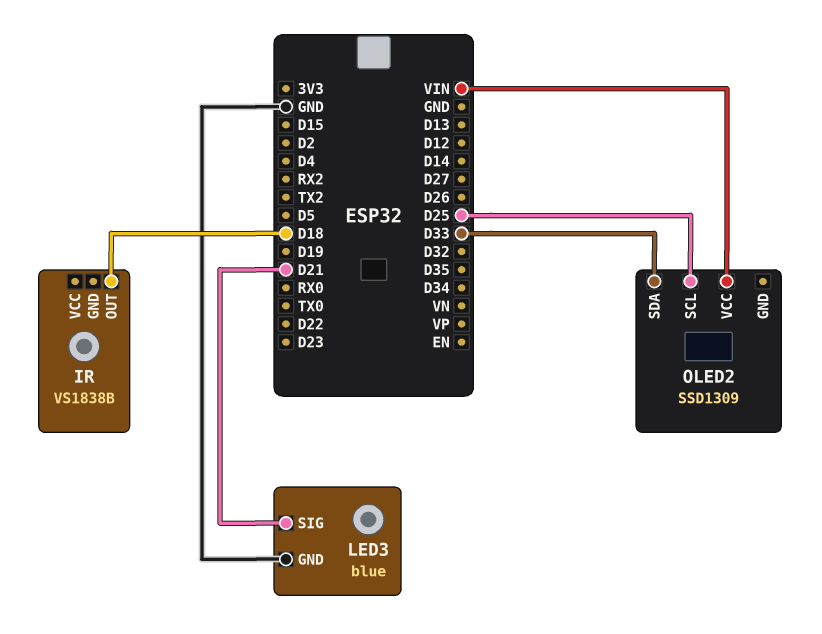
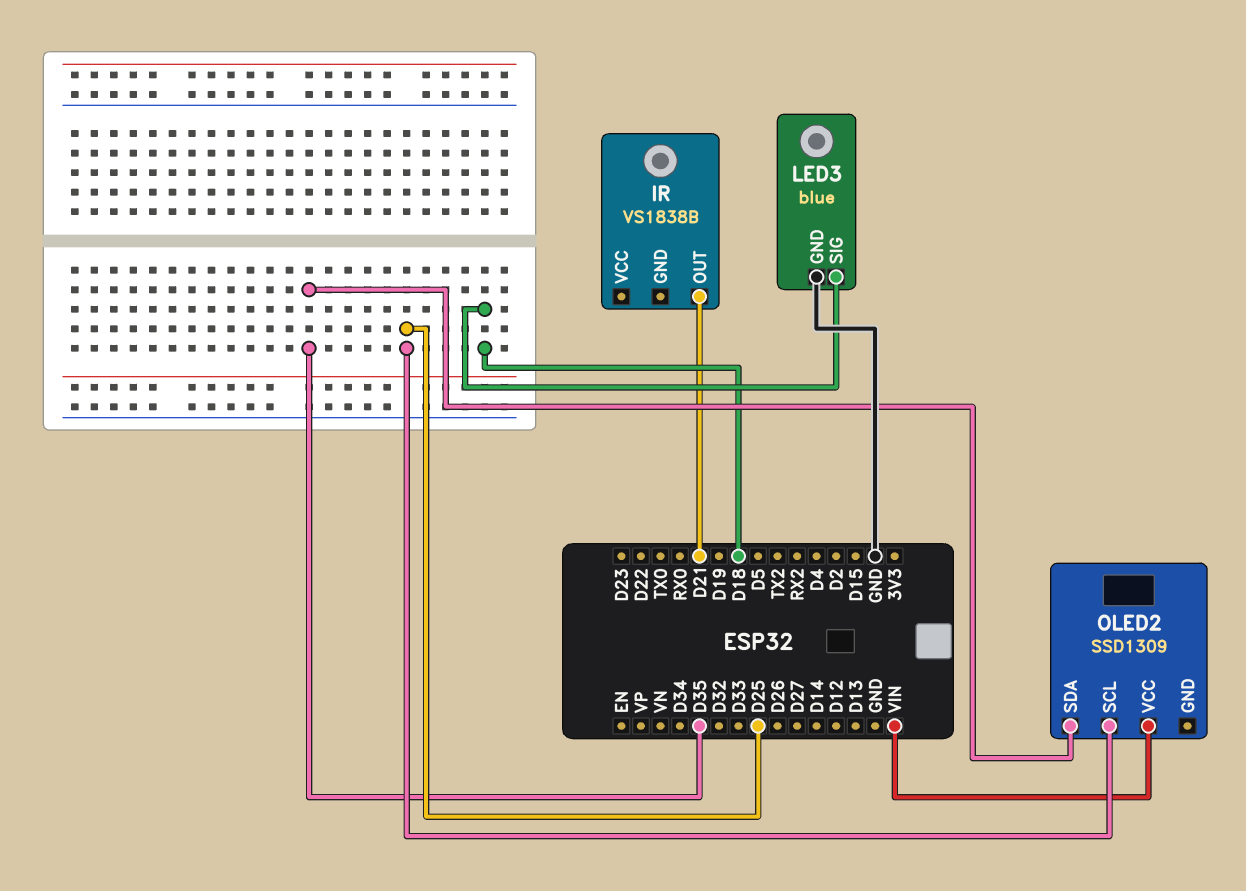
IR pin OUT: D18 -> D21
LED3 pin SIG: D21 -> D18
OLED2 pin SDA: D33 -> D35

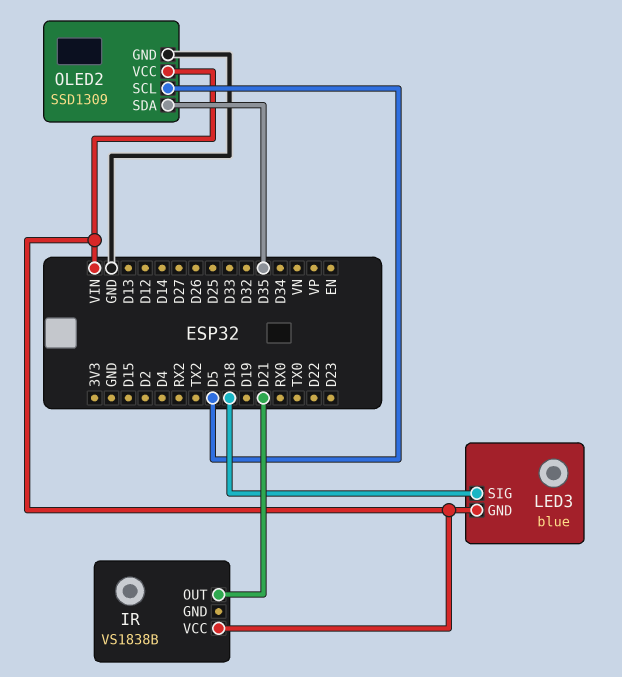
IR pin VCC: none -> VIN
LED3 pin GND: GND -> VIN
OLED2 pin GND: none -> GND
OLED2 pin SCL: D25 -> D5

